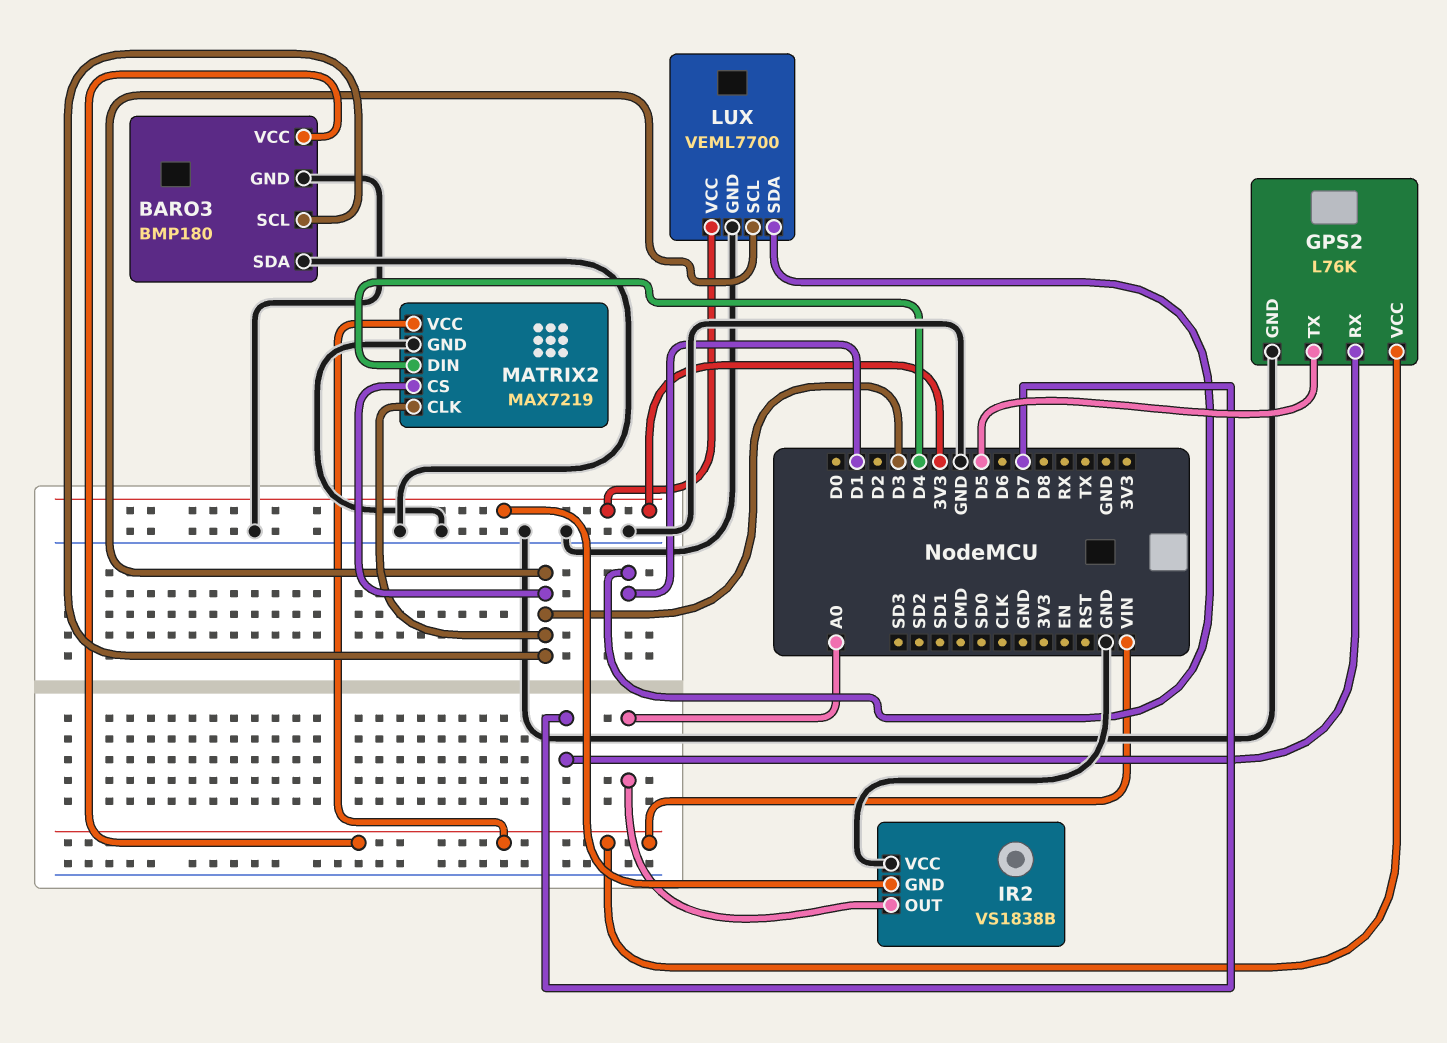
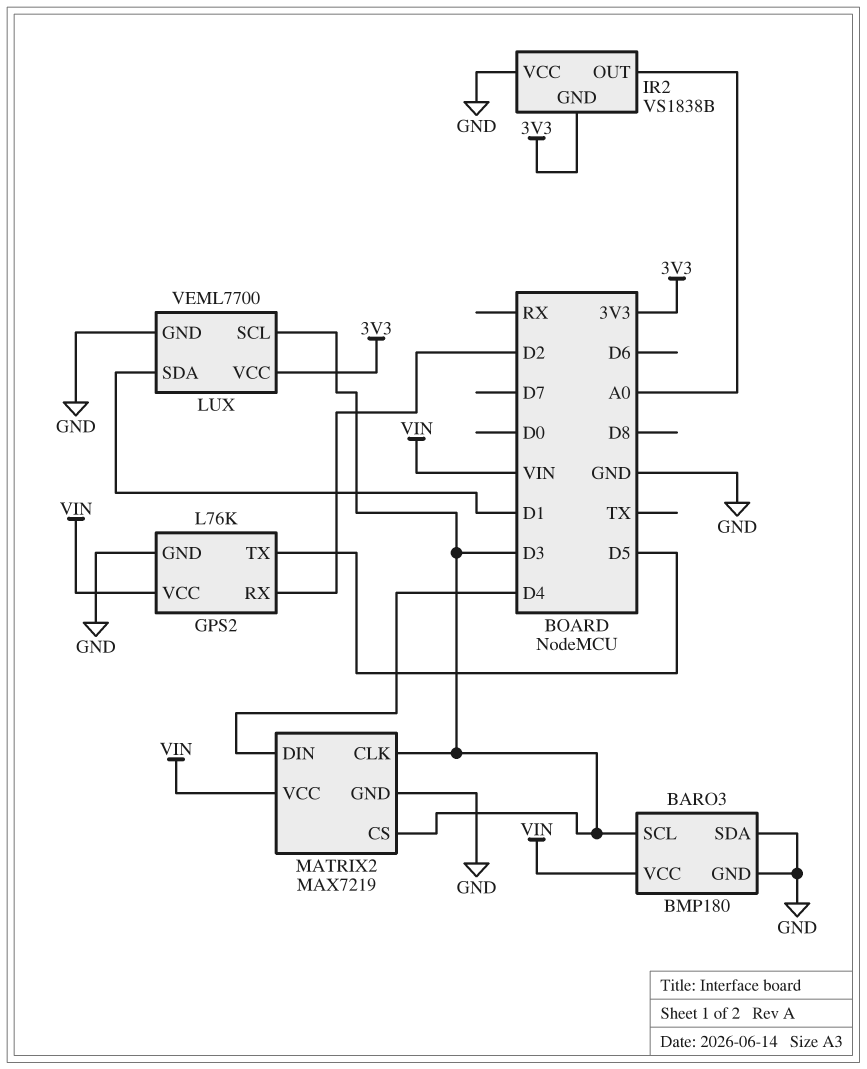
GPS2 pin RX: D7 -> D2

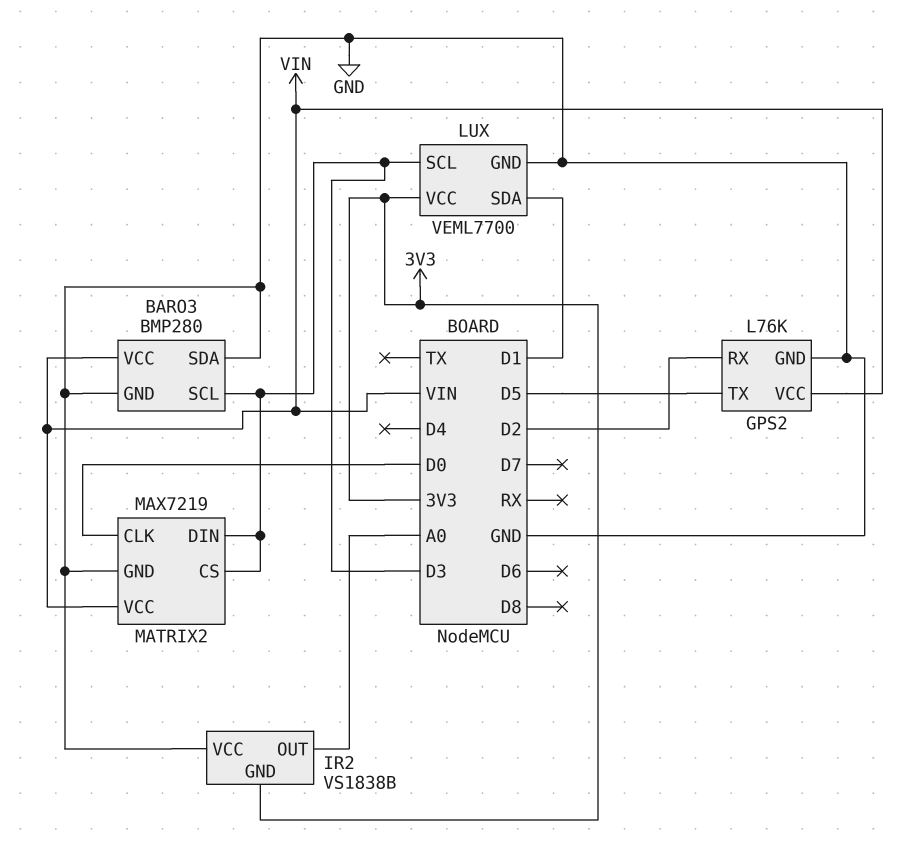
BARO3: BMP180 -> BMP280
MATRIX2 pin CLK: D3 -> D0
MATRIX2 pin DIN: D4 -> D3

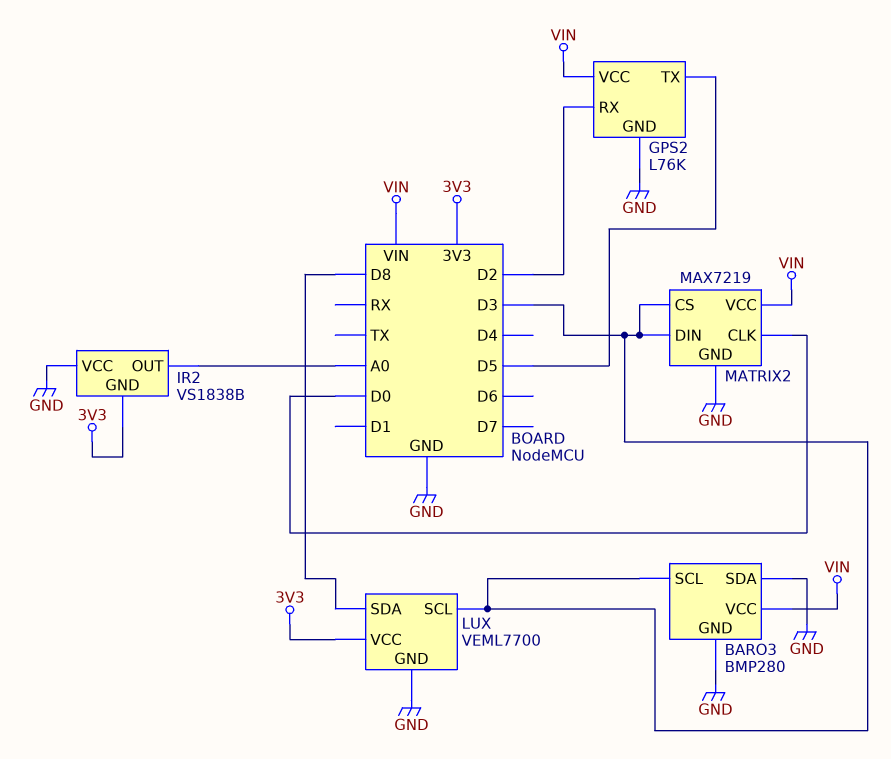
LUX pin SDA: D1 -> D8

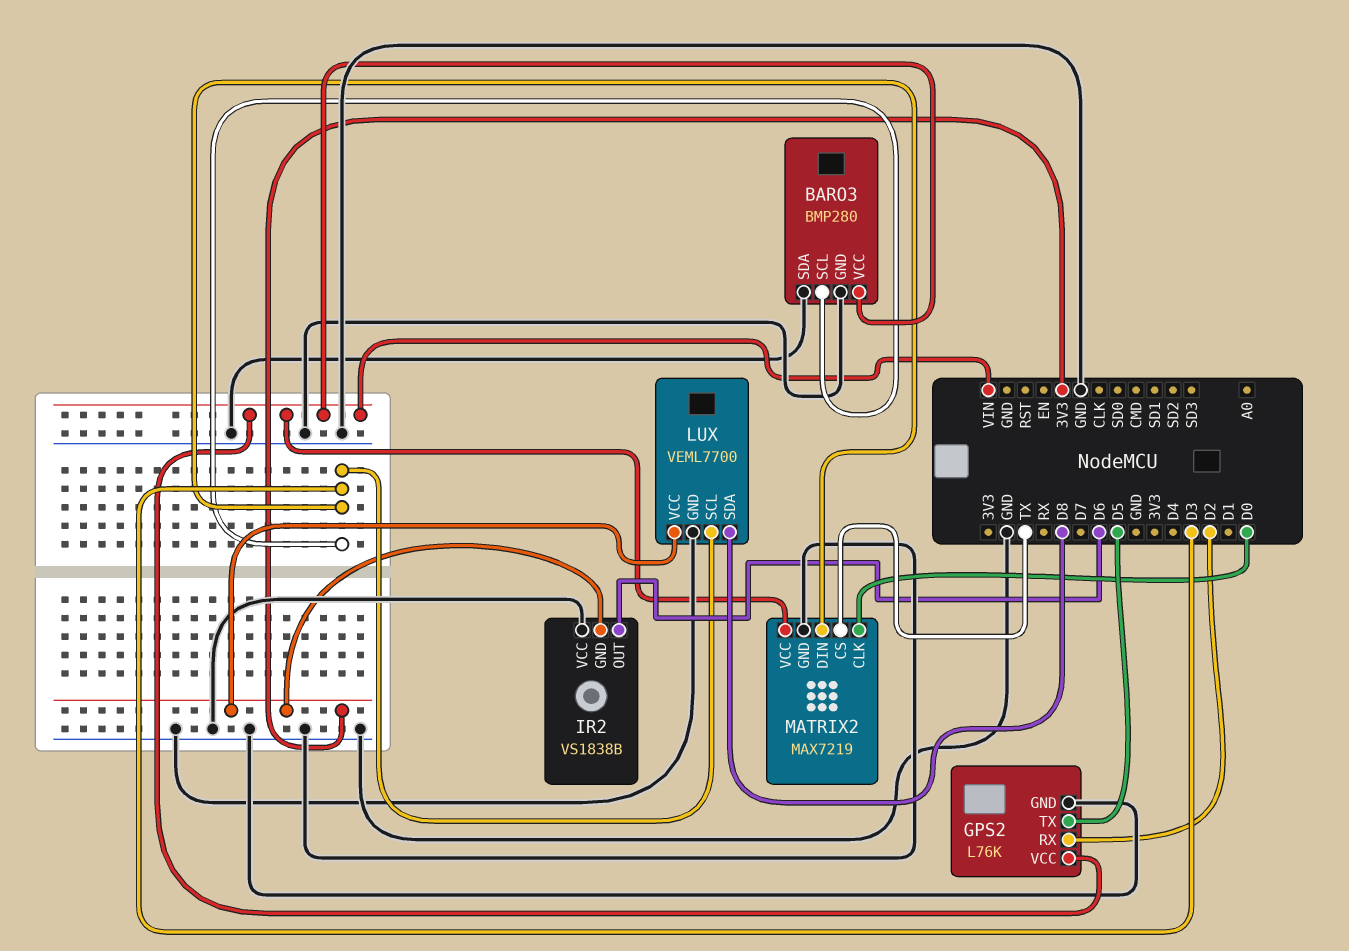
IR2 pin OUT: A0 -> D6
MATRIX2 pin CS: D3 -> TX

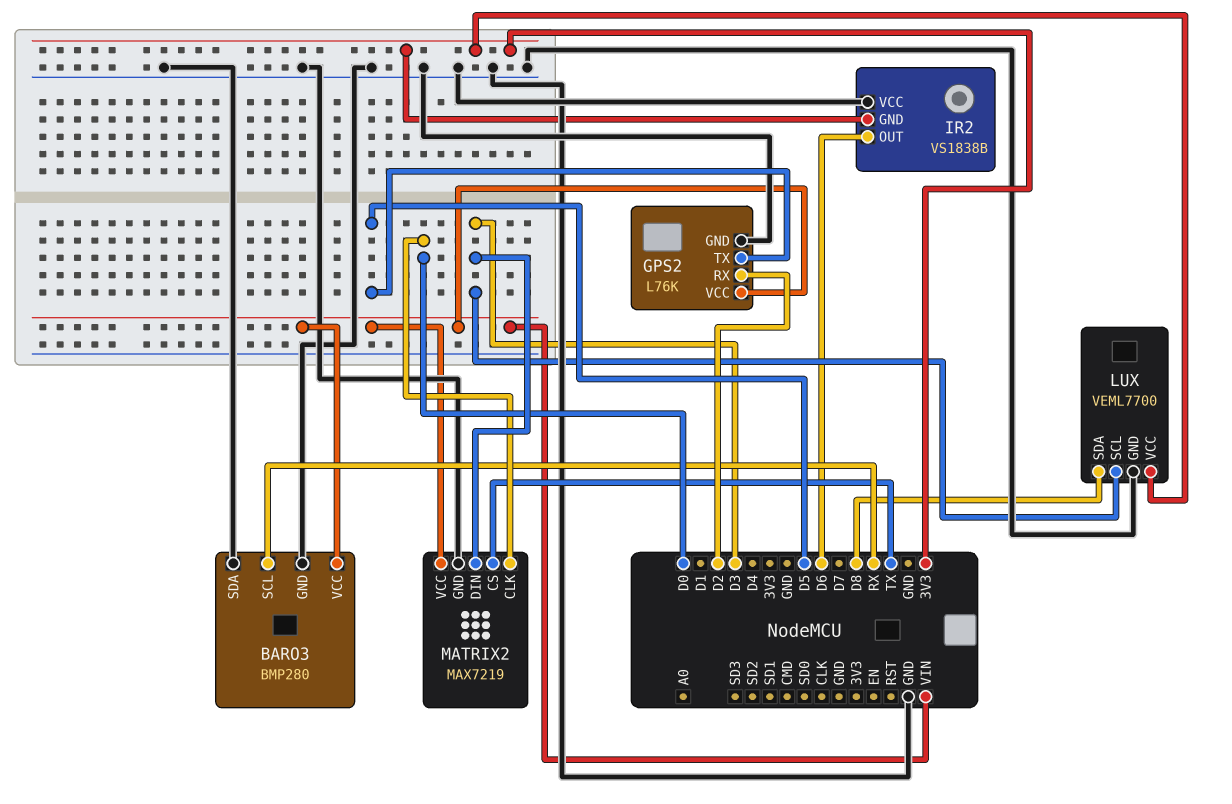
BARO3 pin SCL: D3 -> RX

